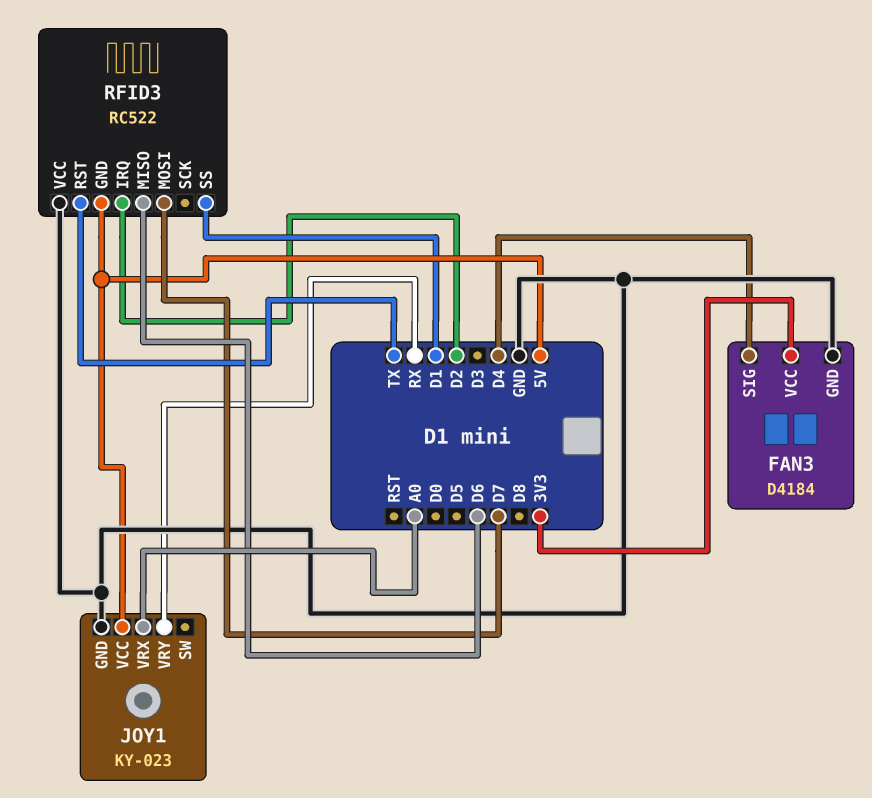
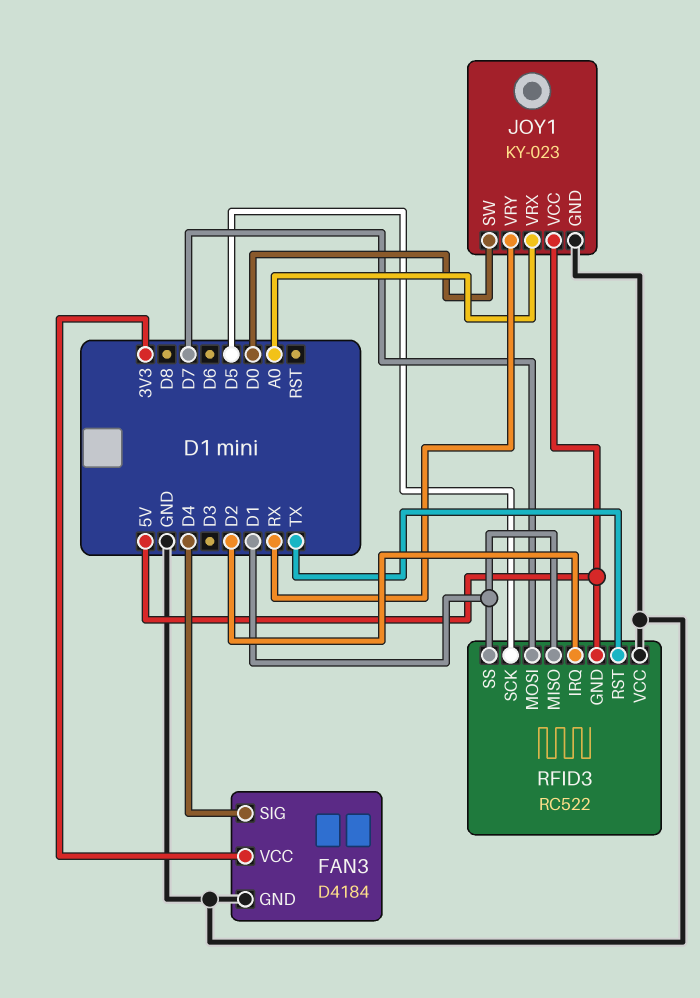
JOY1 pin SW: none -> D0
RFID3 pin MISO: D6 -> D1
RFID3 pin SCK: none -> D5

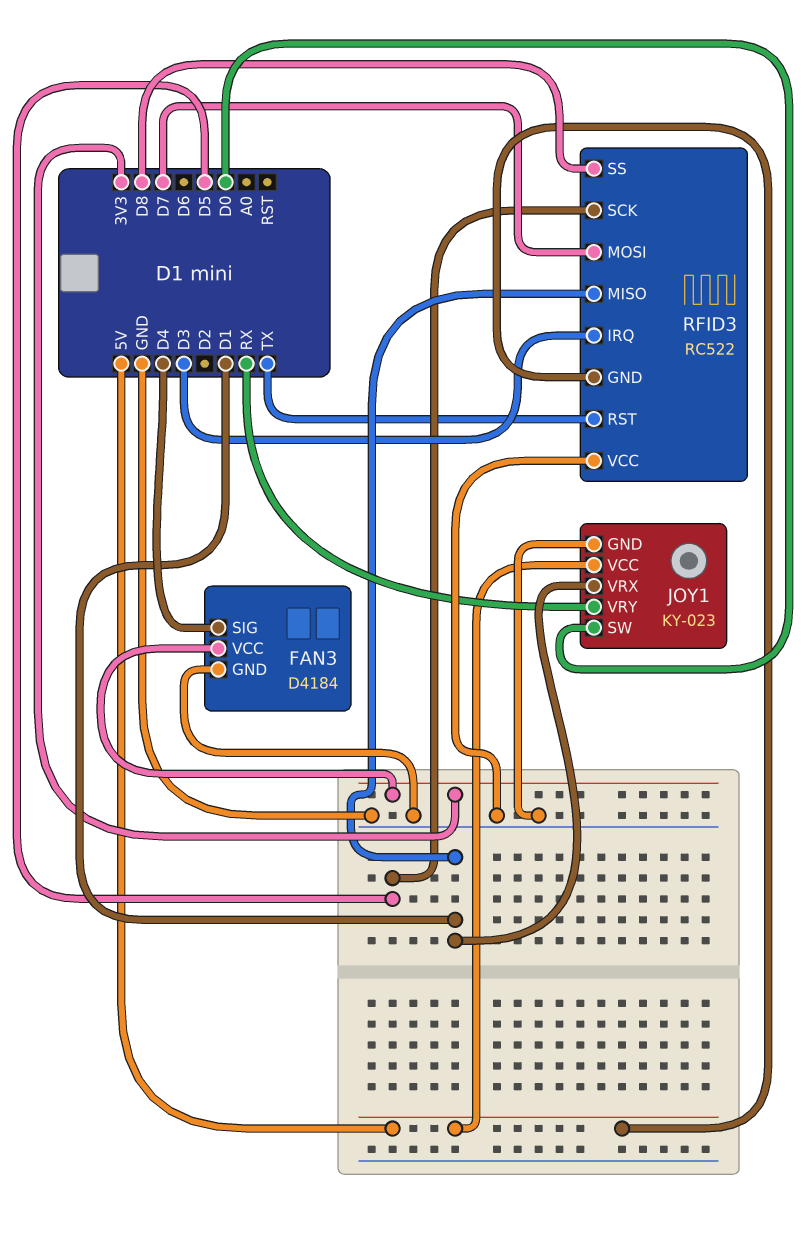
JOY1 pin VRX: A0 -> D1
RFID3 pin IRQ: D2 -> D3
RFID3 pin SS: D1 -> D8

